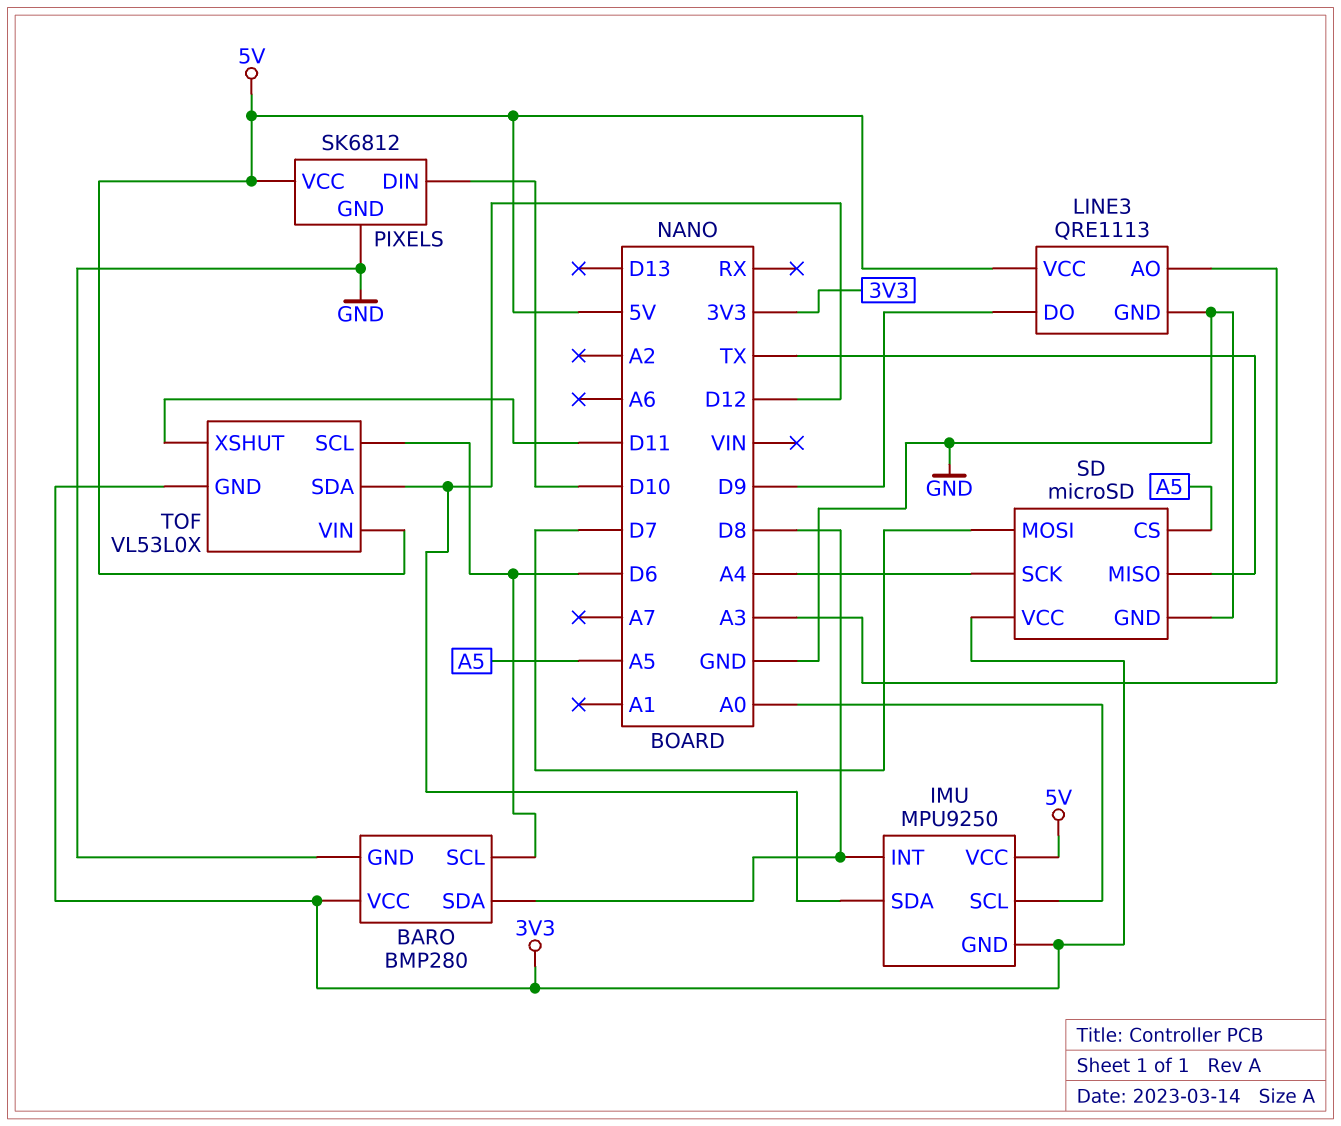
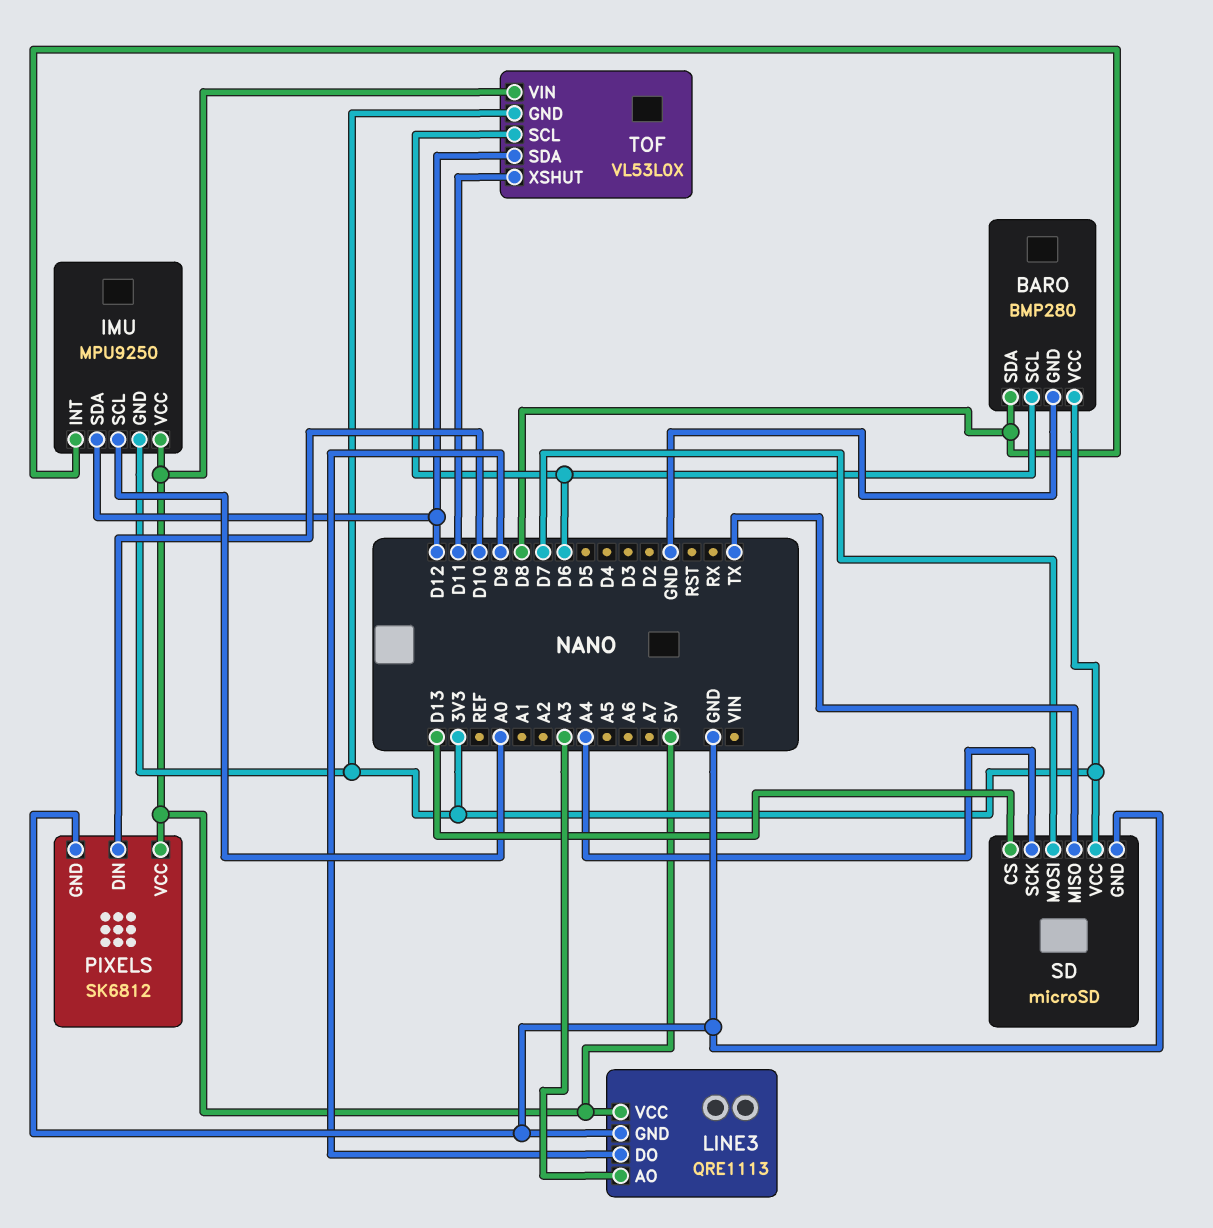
SD pin CS: A5 -> D13

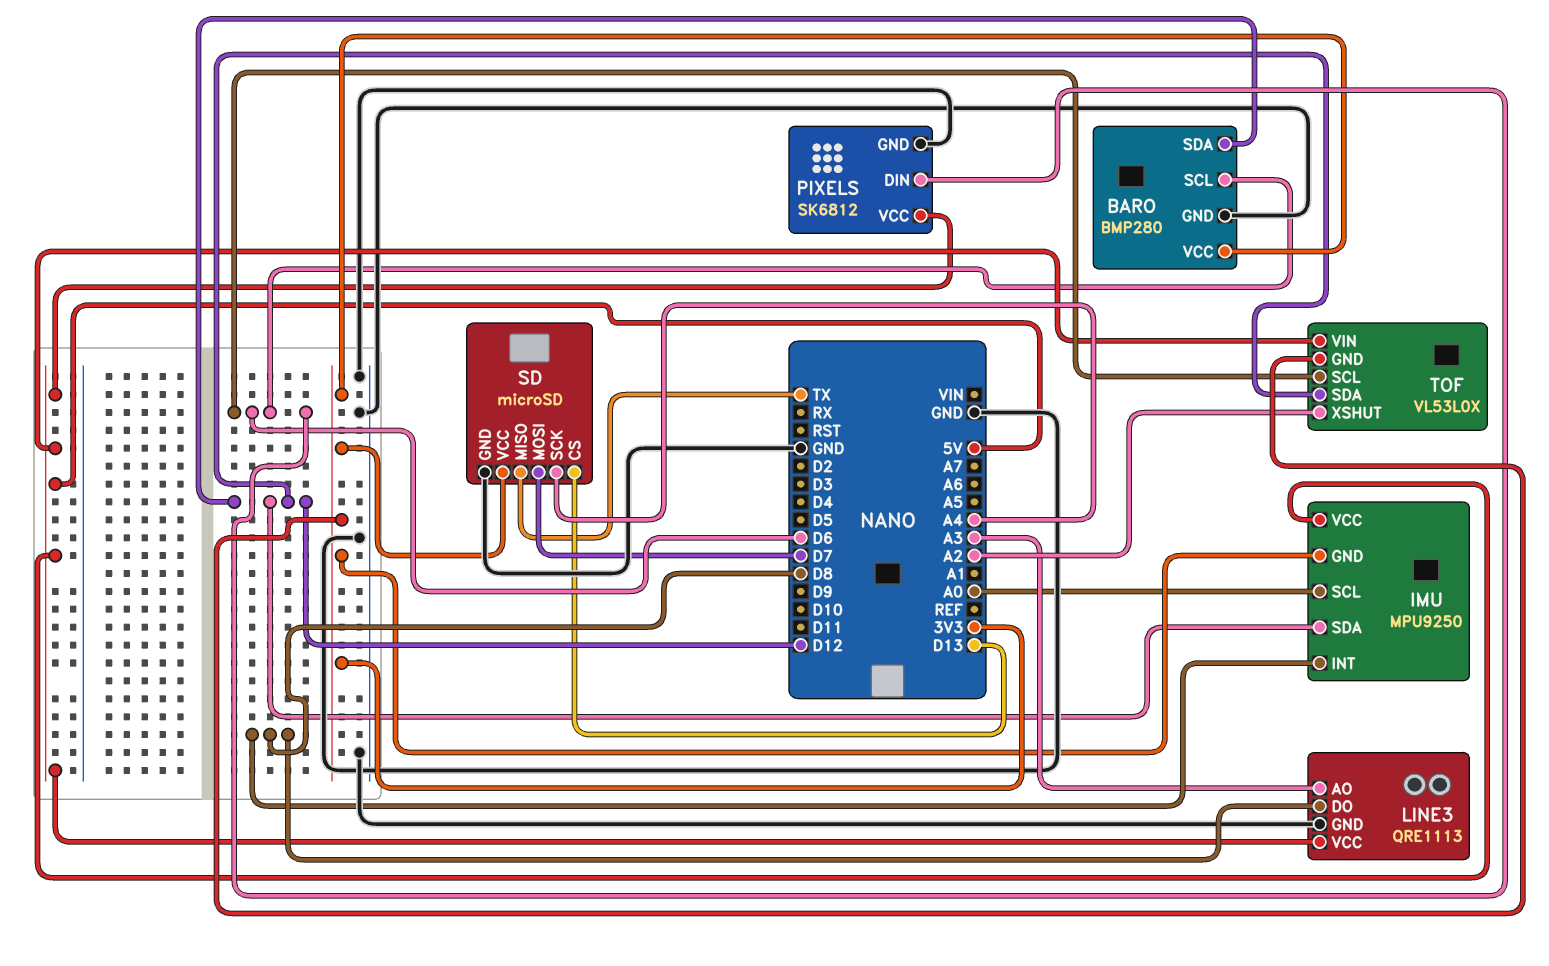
BARO pin SDA: D8 -> D12
LINE3 pin DO: D9 -> D8
PIXELS pin DIN: D10 -> D6
TOF pin XSHUT: D11 -> A2

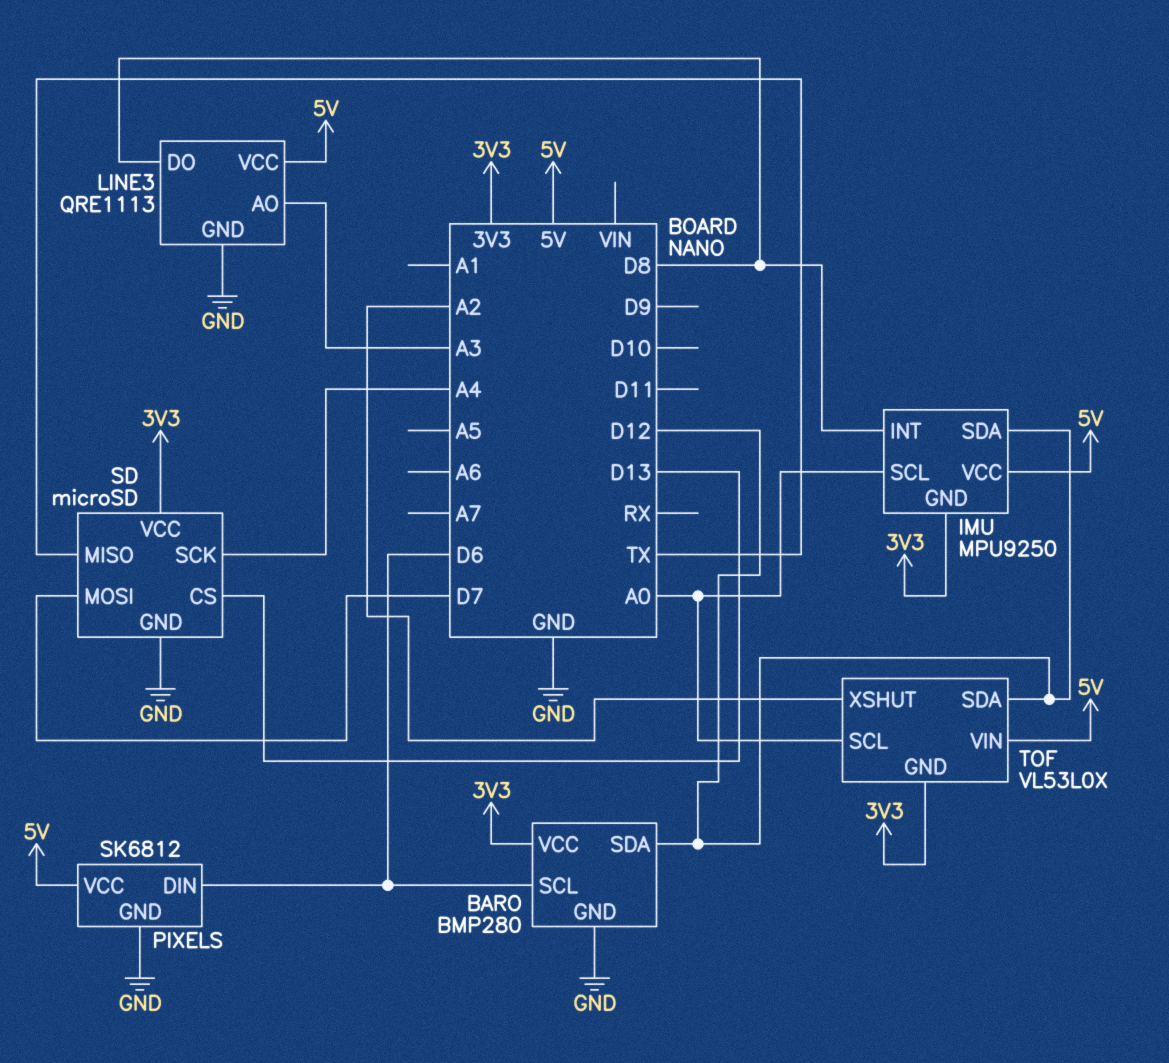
TOF pin SCL: D6 -> A0

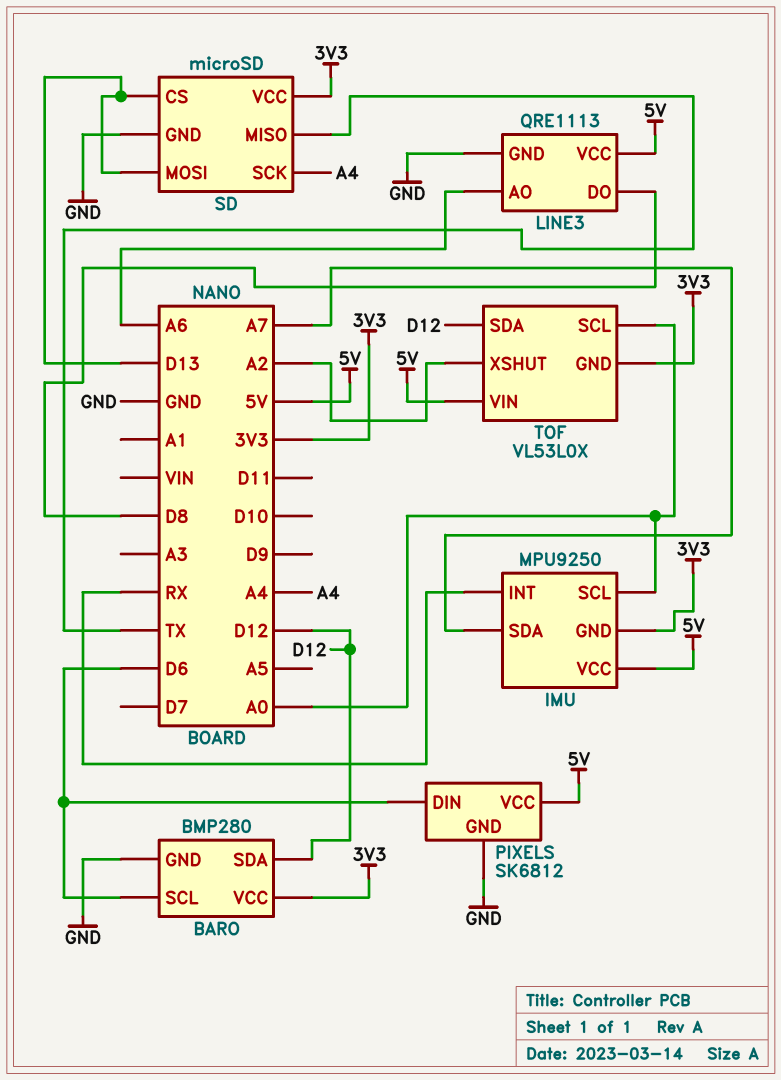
IMU pin INT: D8 -> RX
IMU pin SDA: D12 -> A7
LINE3 pin AO: A3 -> A6
SD pin MOSI: D7 -> D13

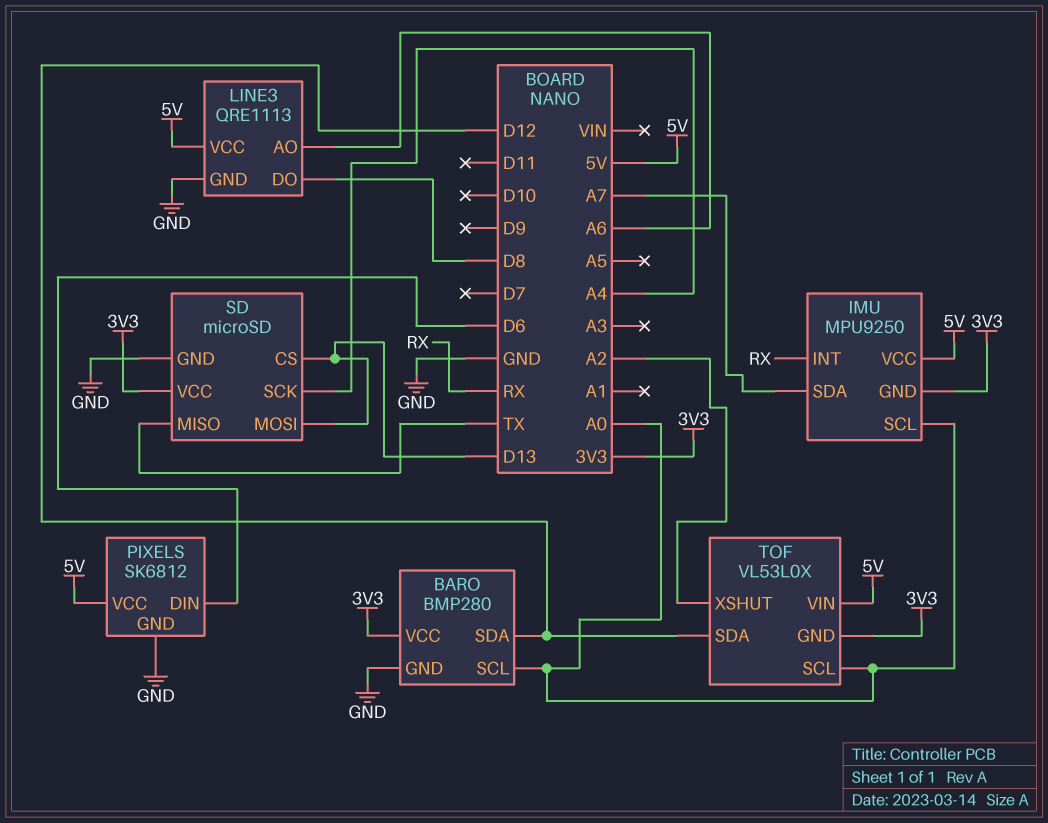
BARO pin SCL: D6 -> A0

